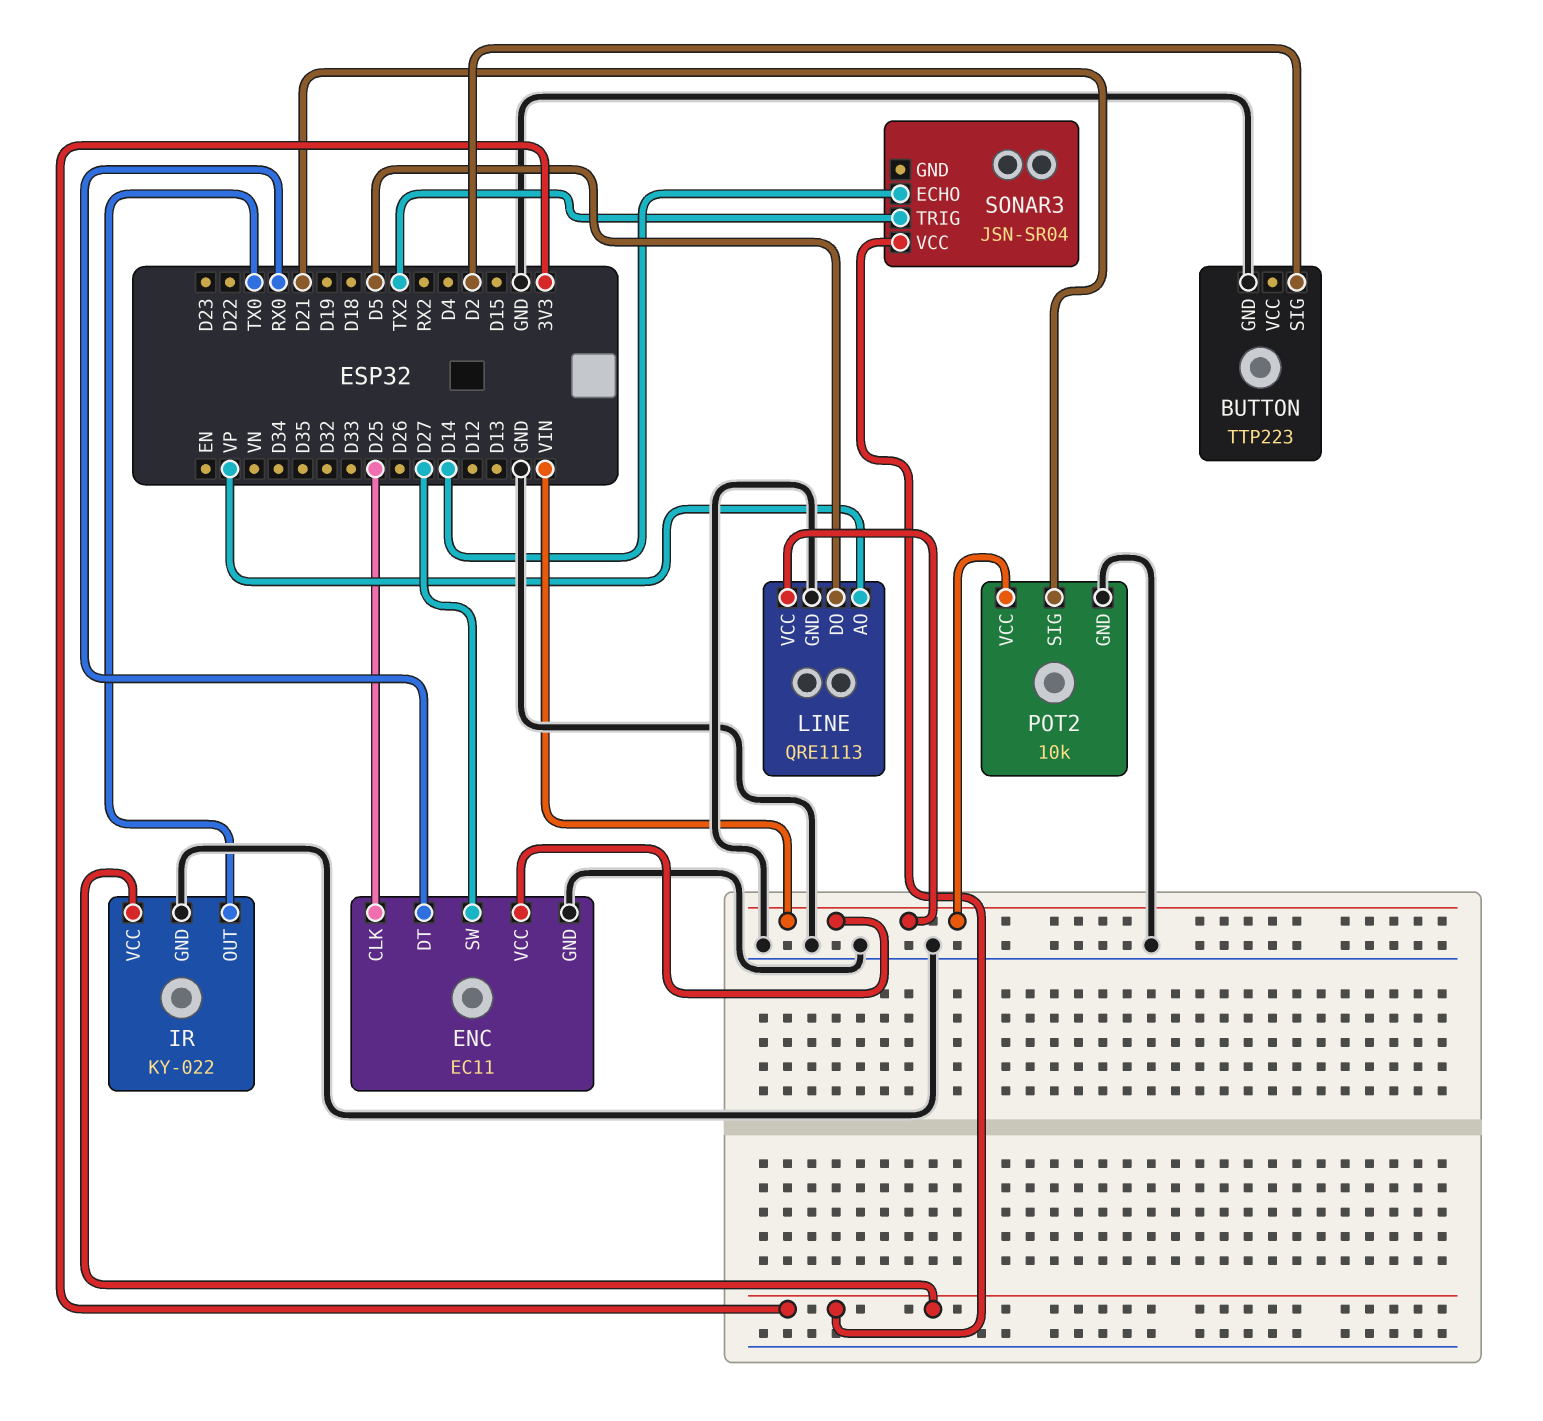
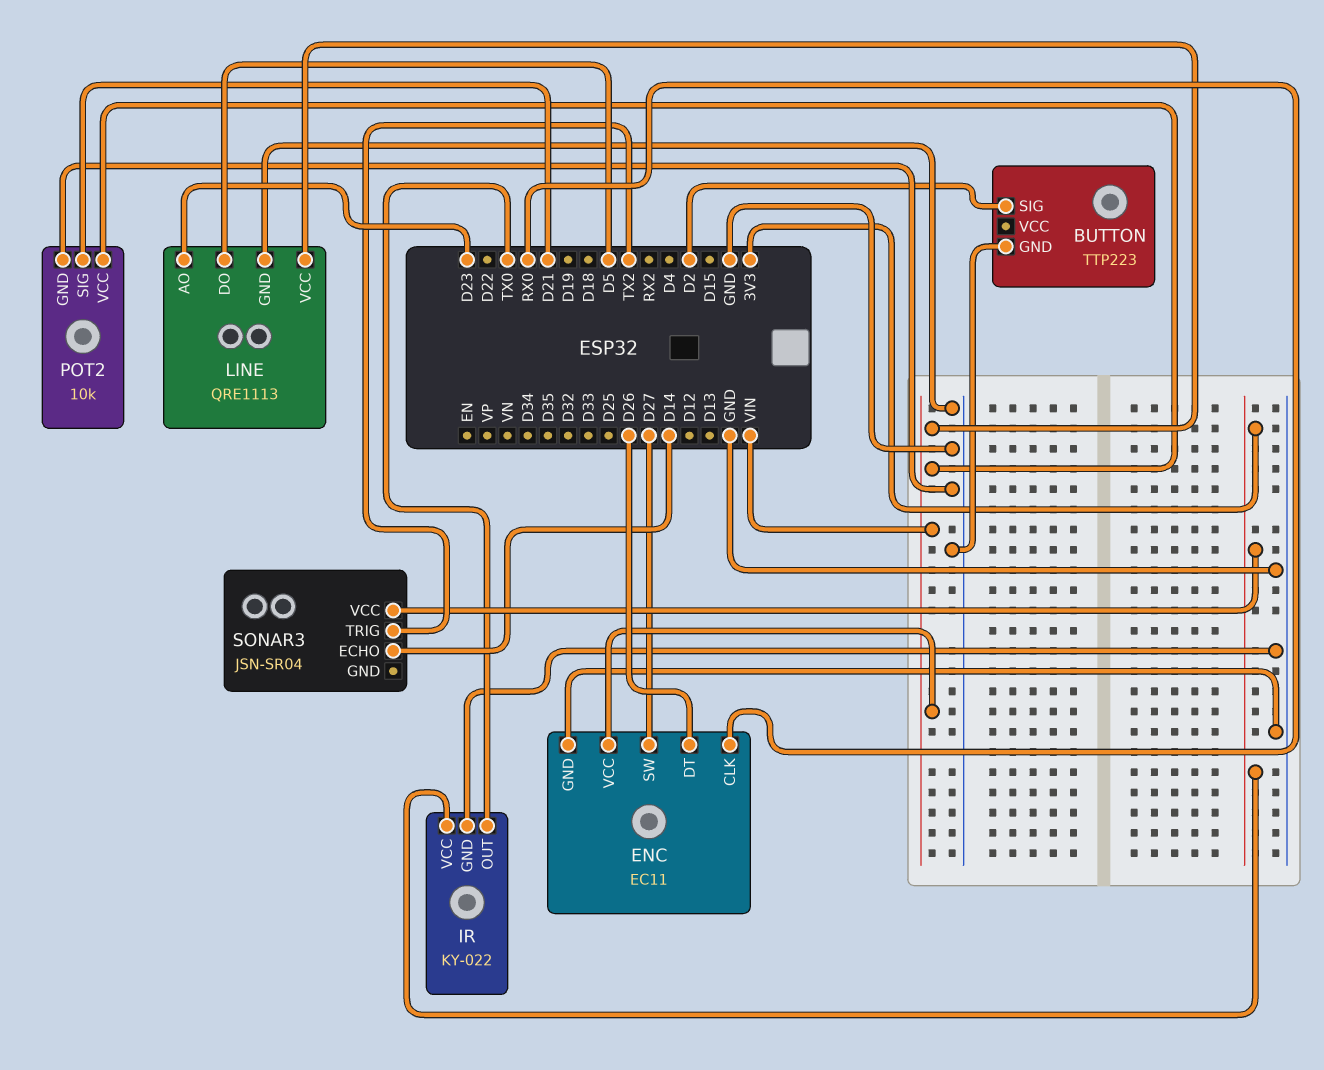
ENC pin CLK: D25 -> RX0
ENC pin DT: RX0 -> D26
LINE pin AO: VP -> D23

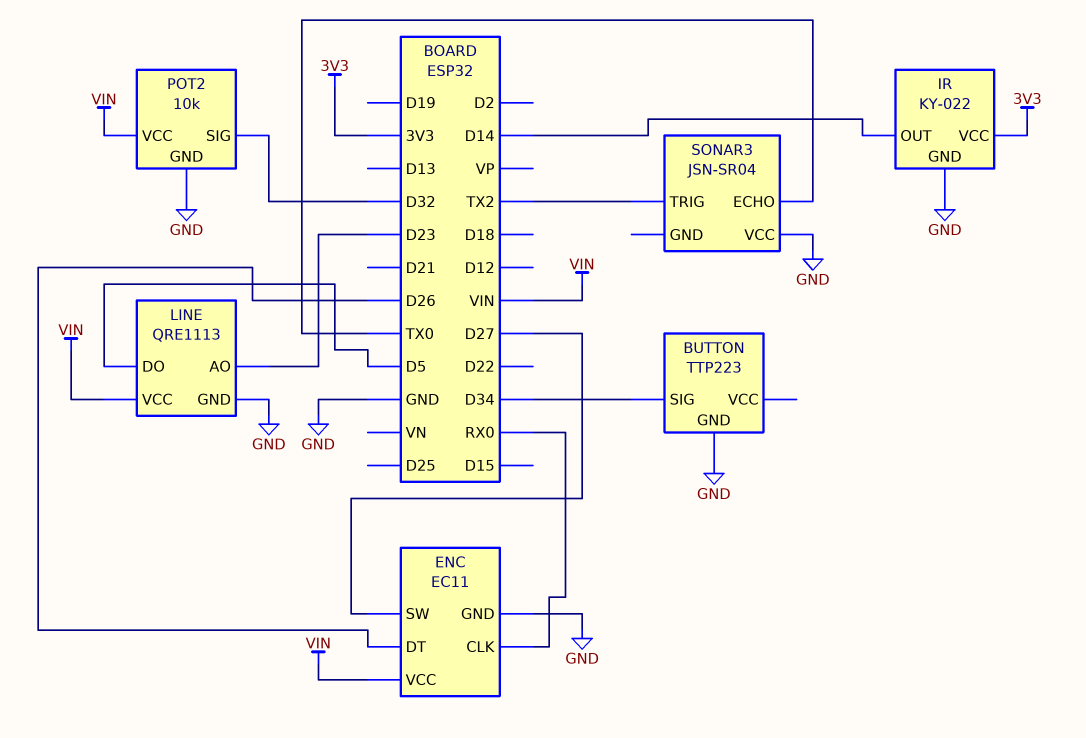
BUTTON pin SIG: D2 -> D34
IR pin OUT: TX0 -> D14
POT2 pin SIG: D21 -> D32
SONAR3 pin ECHO: D14 -> TX0
SONAR3 pin VCC: 3V3 -> GND

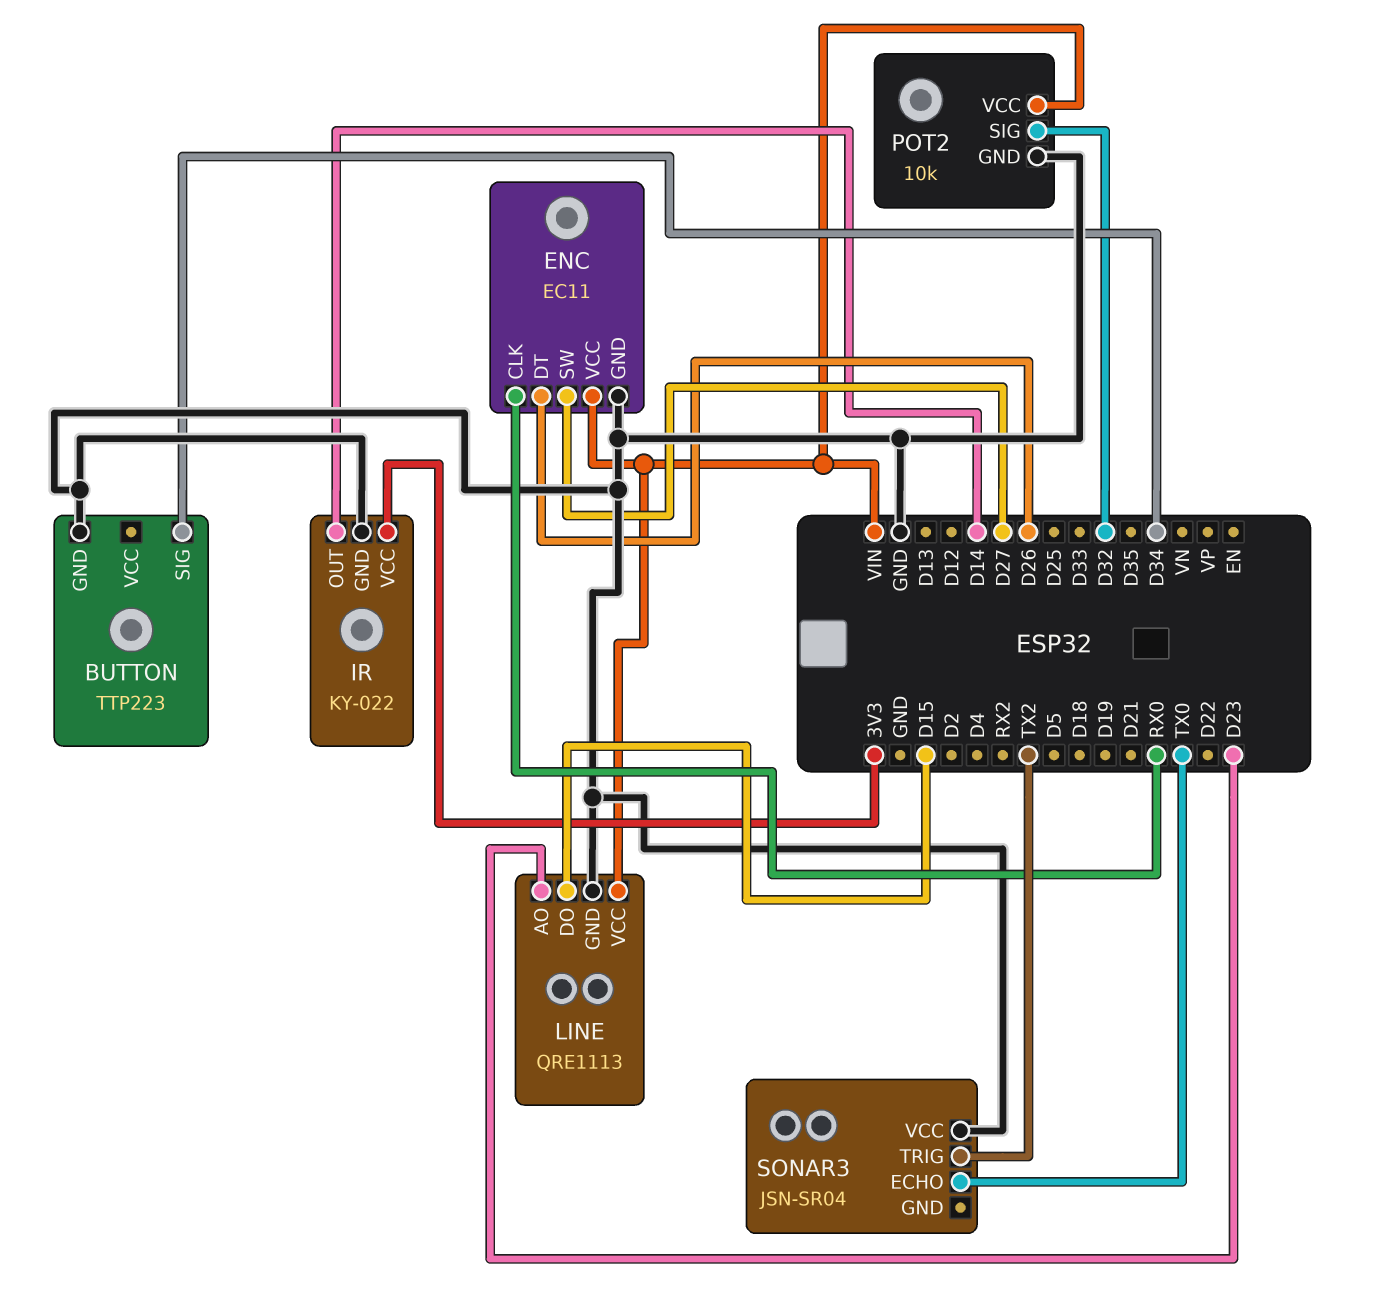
LINE pin DO: D5 -> D15

